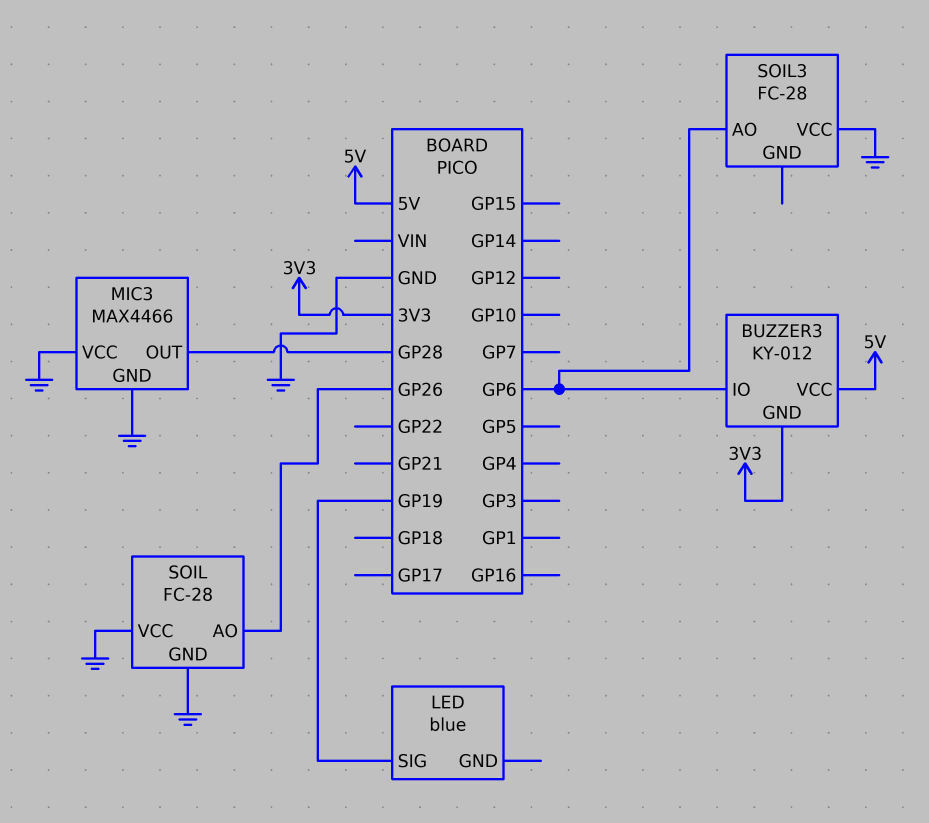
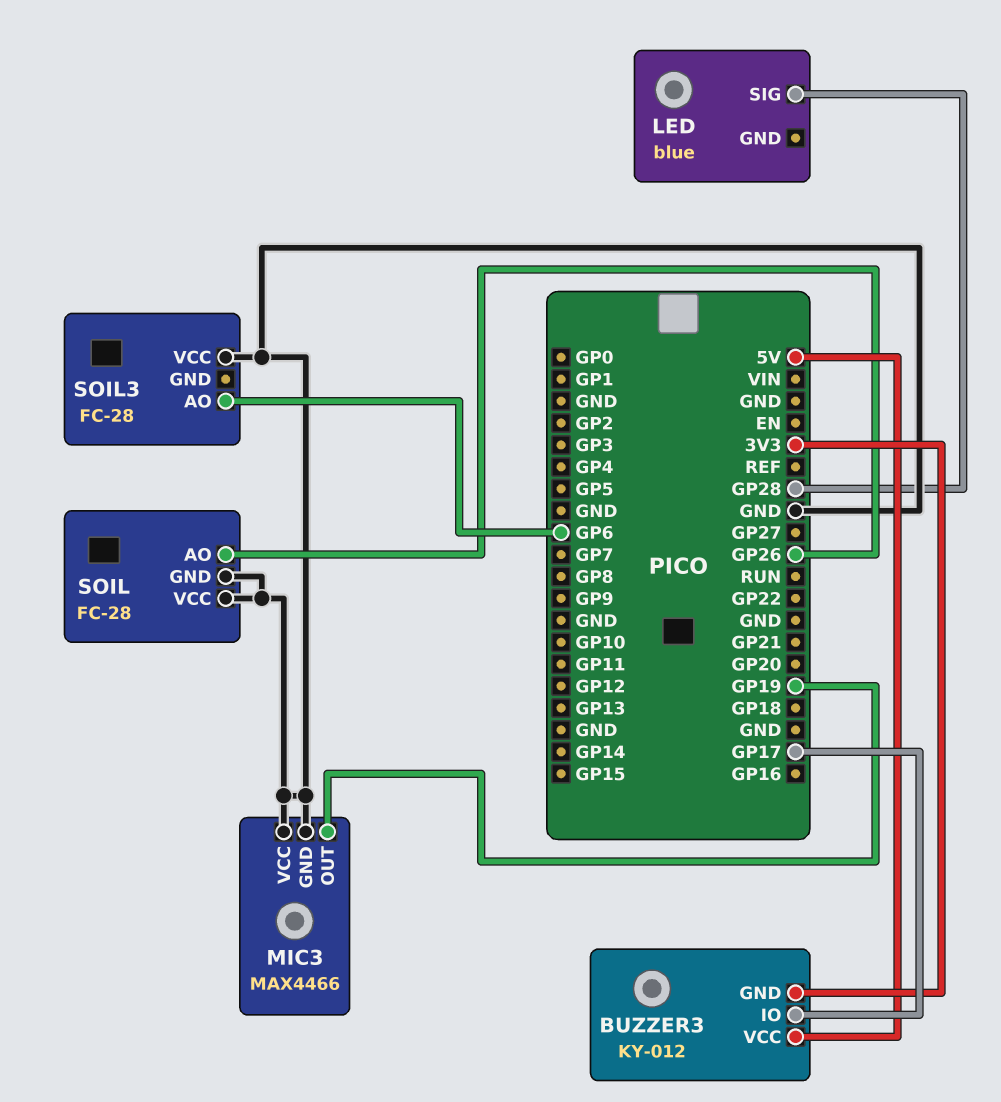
BUZZER3 pin IO: GP6 -> GP17
LED pin SIG: GP19 -> GP28
MIC3 pin OUT: GP28 -> GP19

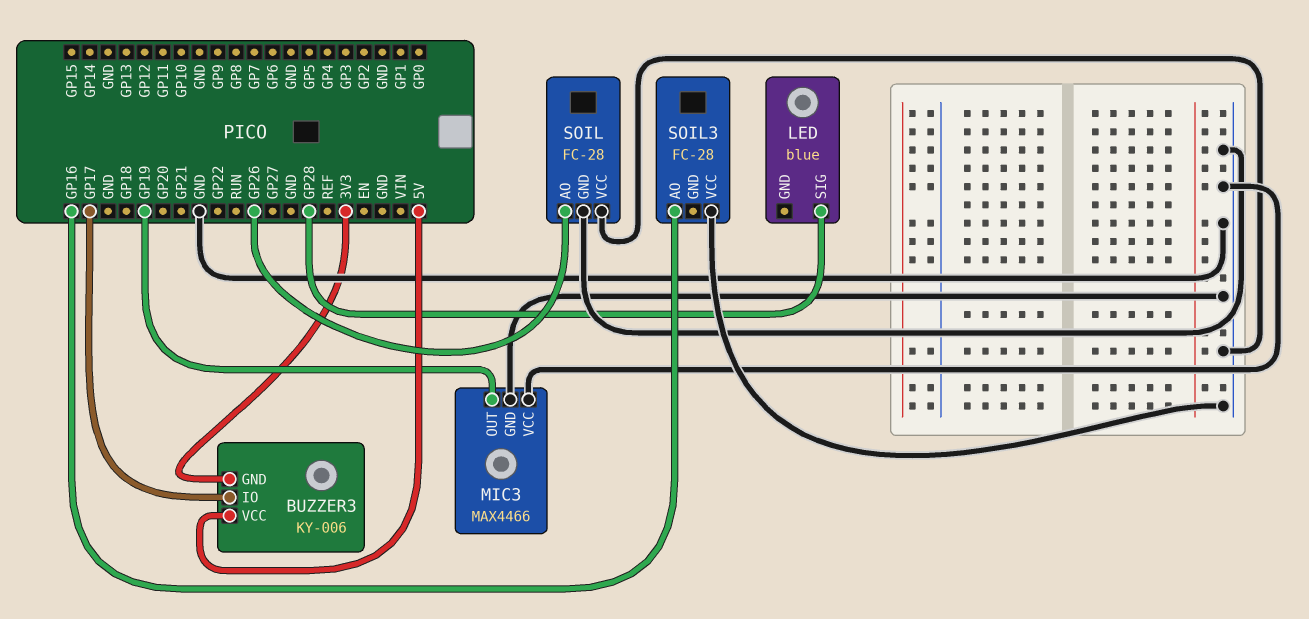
BUZZER3: KY-012 -> KY-006
SOIL3 pin AO: GP6 -> GP16

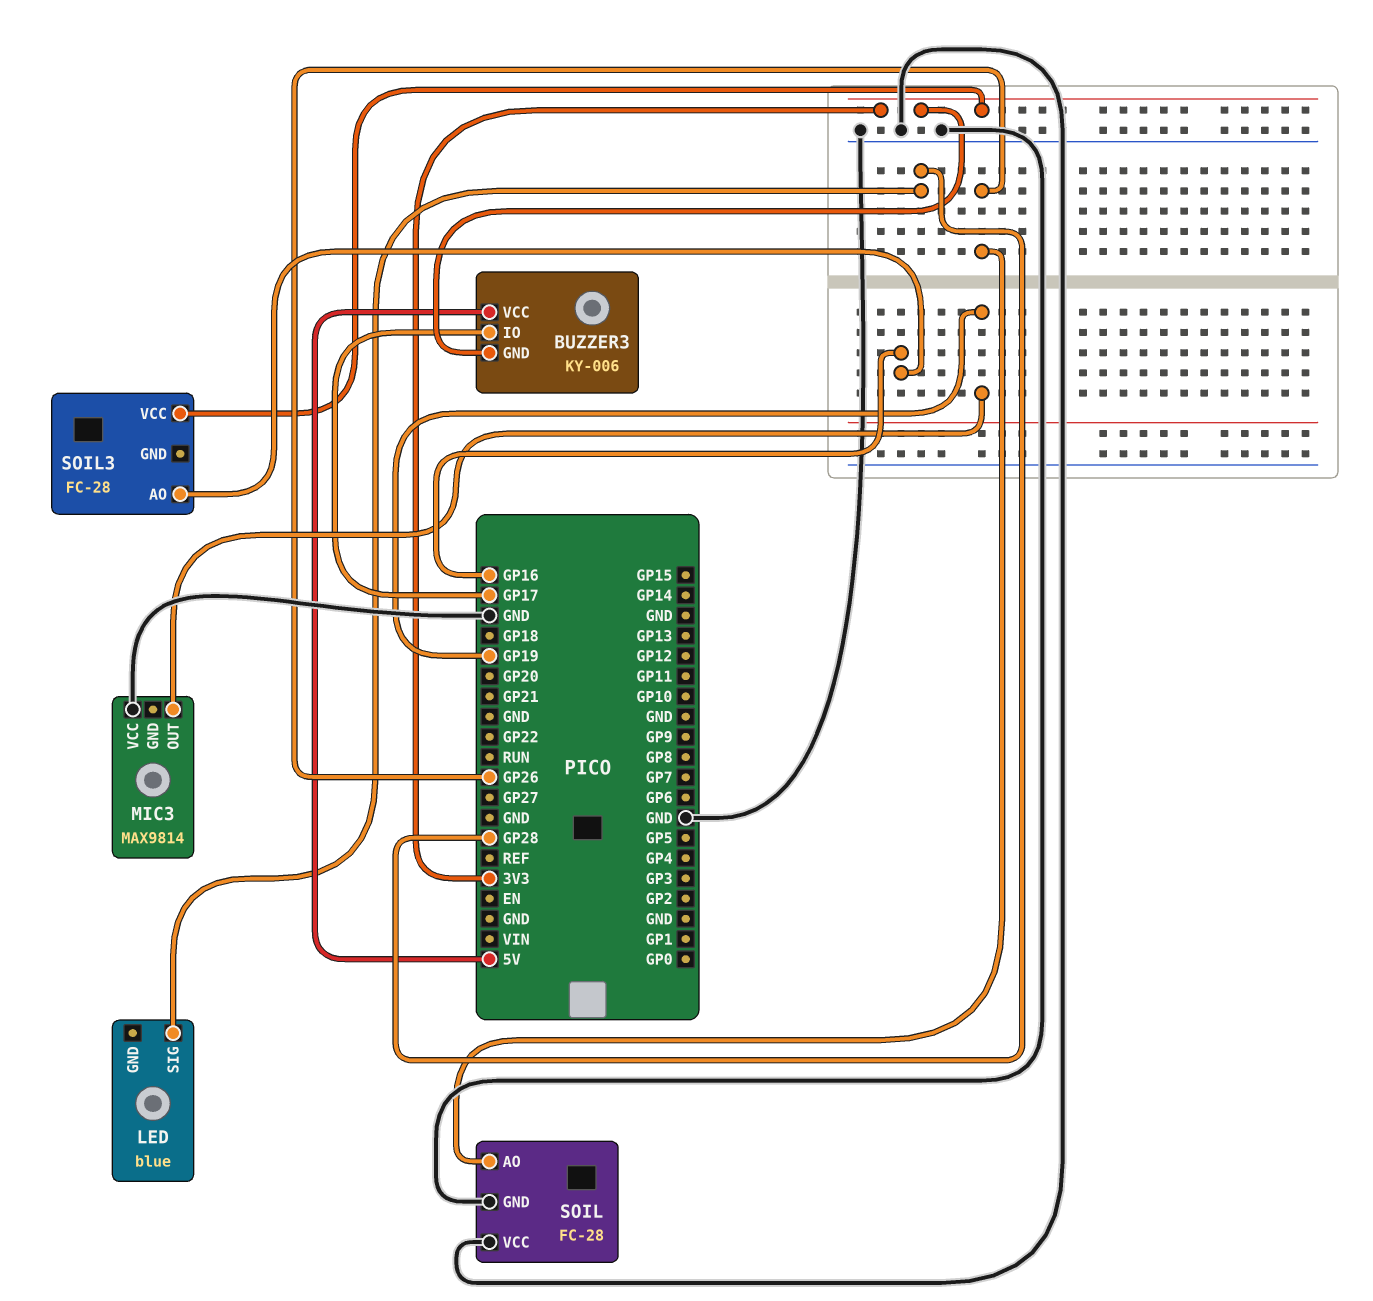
MIC3: MAX4466 -> MAX9814
MIC3 pin GND: GND -> none
SOIL3 pin VCC: GND -> 3V3

